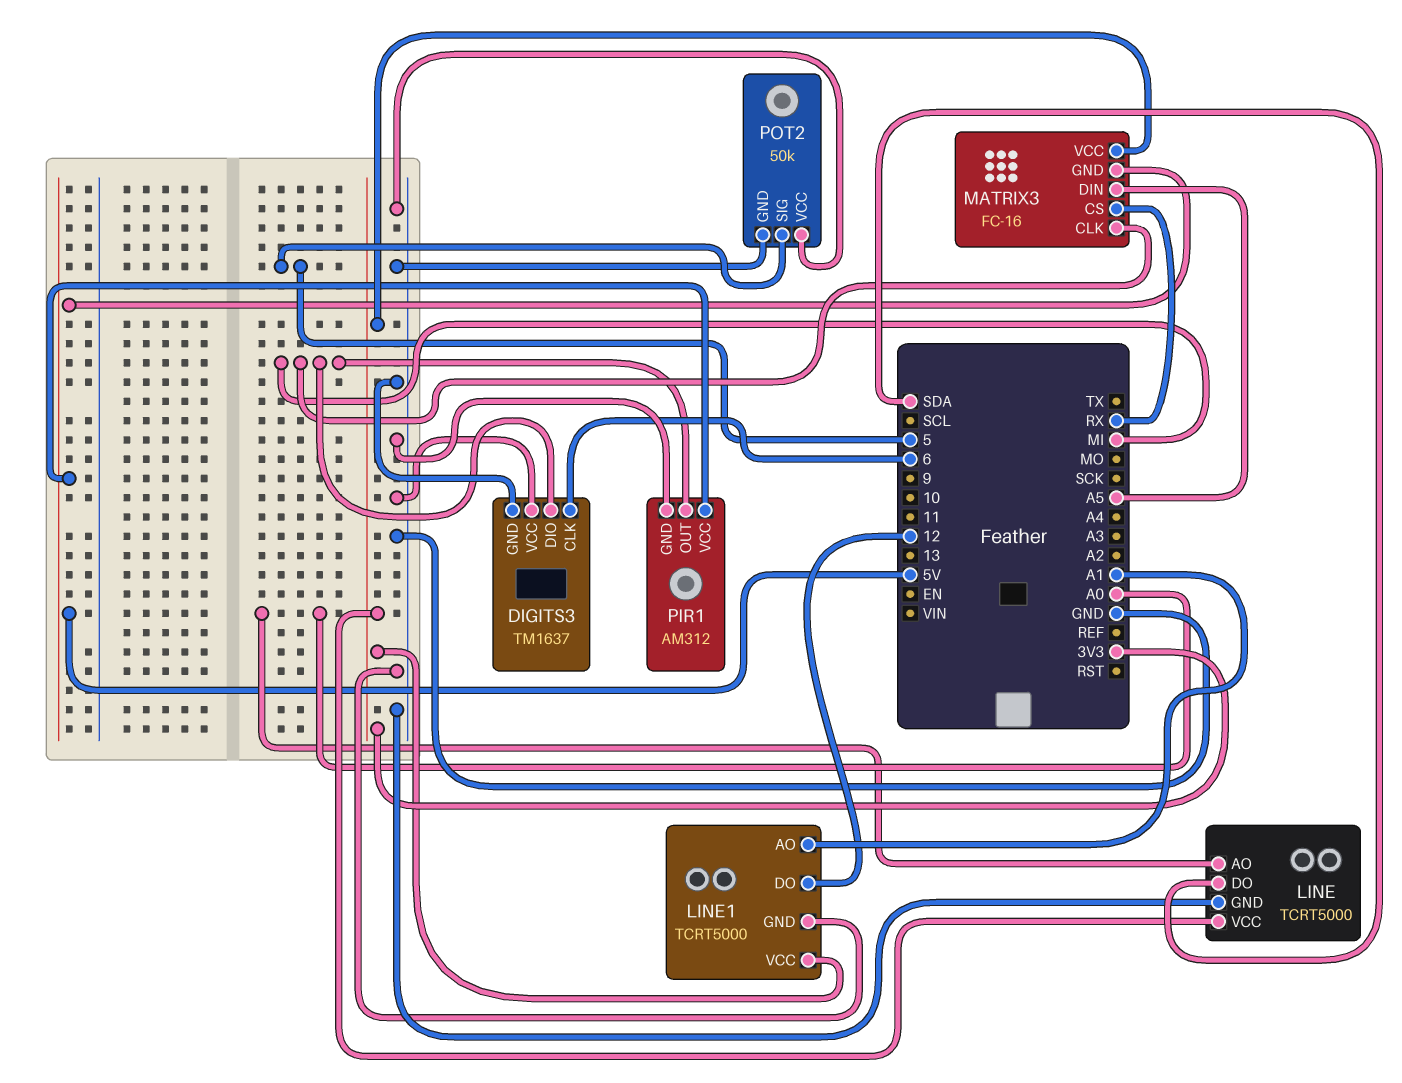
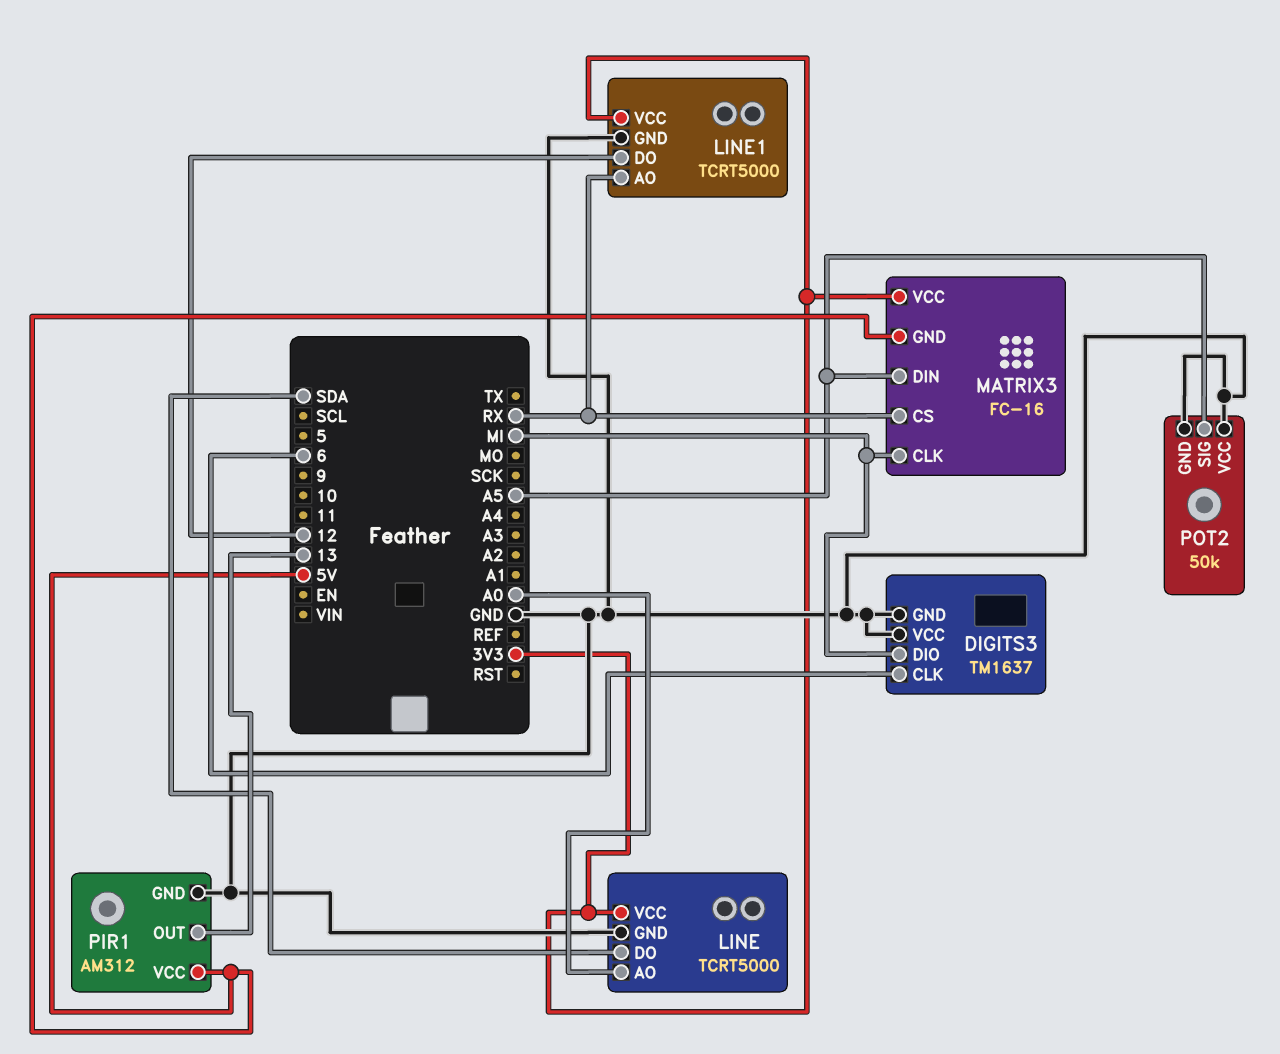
LINE1 pin AO: A1 -> RX
PIR1 pin OUT: MI -> 13
POT2 pin SIG: 5 -> A5

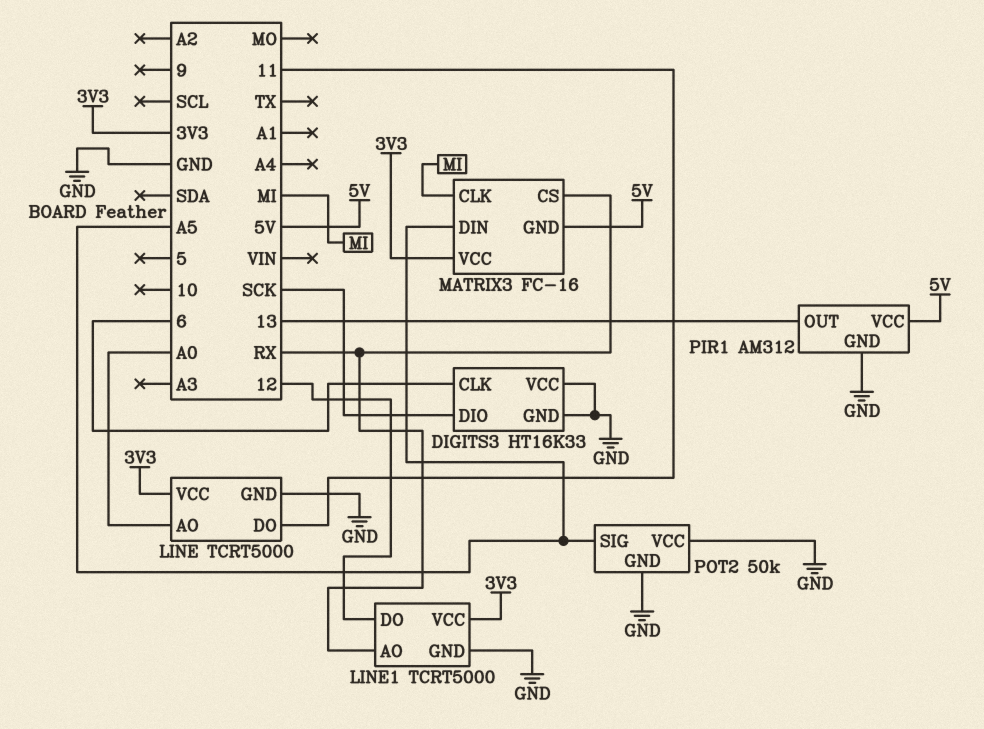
DIGITS3: TM1637 -> HT16K33
DIGITS3 pin DIO: MI -> SCK
LINE pin DO: SDA -> 11

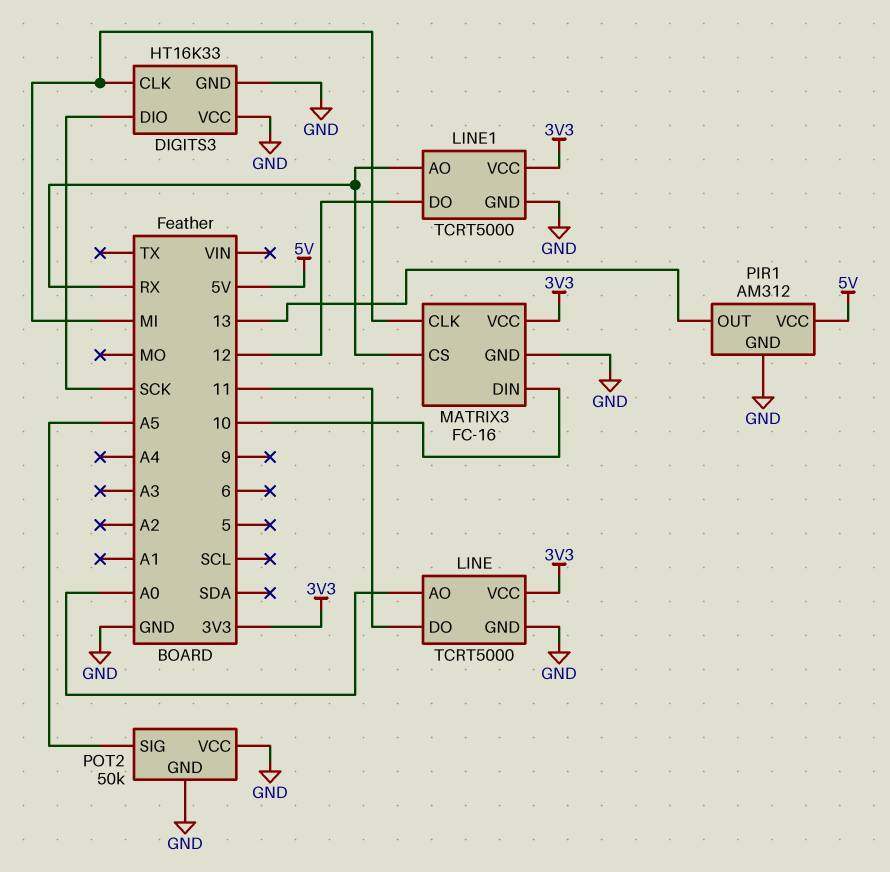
DIGITS3 pin CLK: 6 -> MI
MATRIX3 pin DIN: A5 -> 10
MATRIX3 pin GND: 5V -> GND

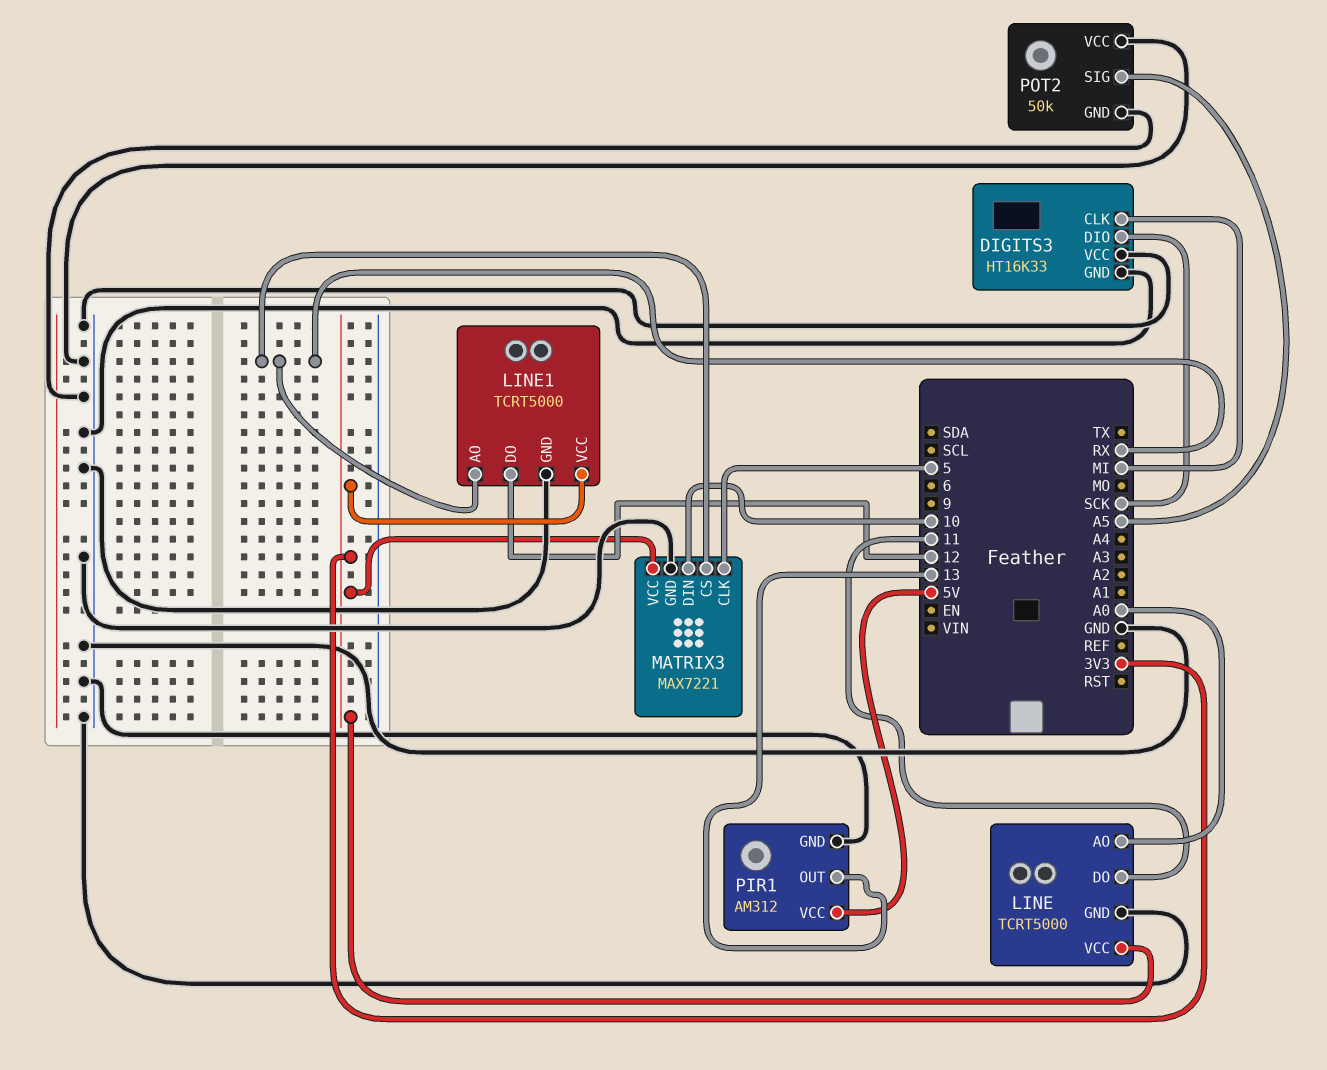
MATRIX3: FC-16 -> MAX7221
MATRIX3 pin CLK: MI -> 5

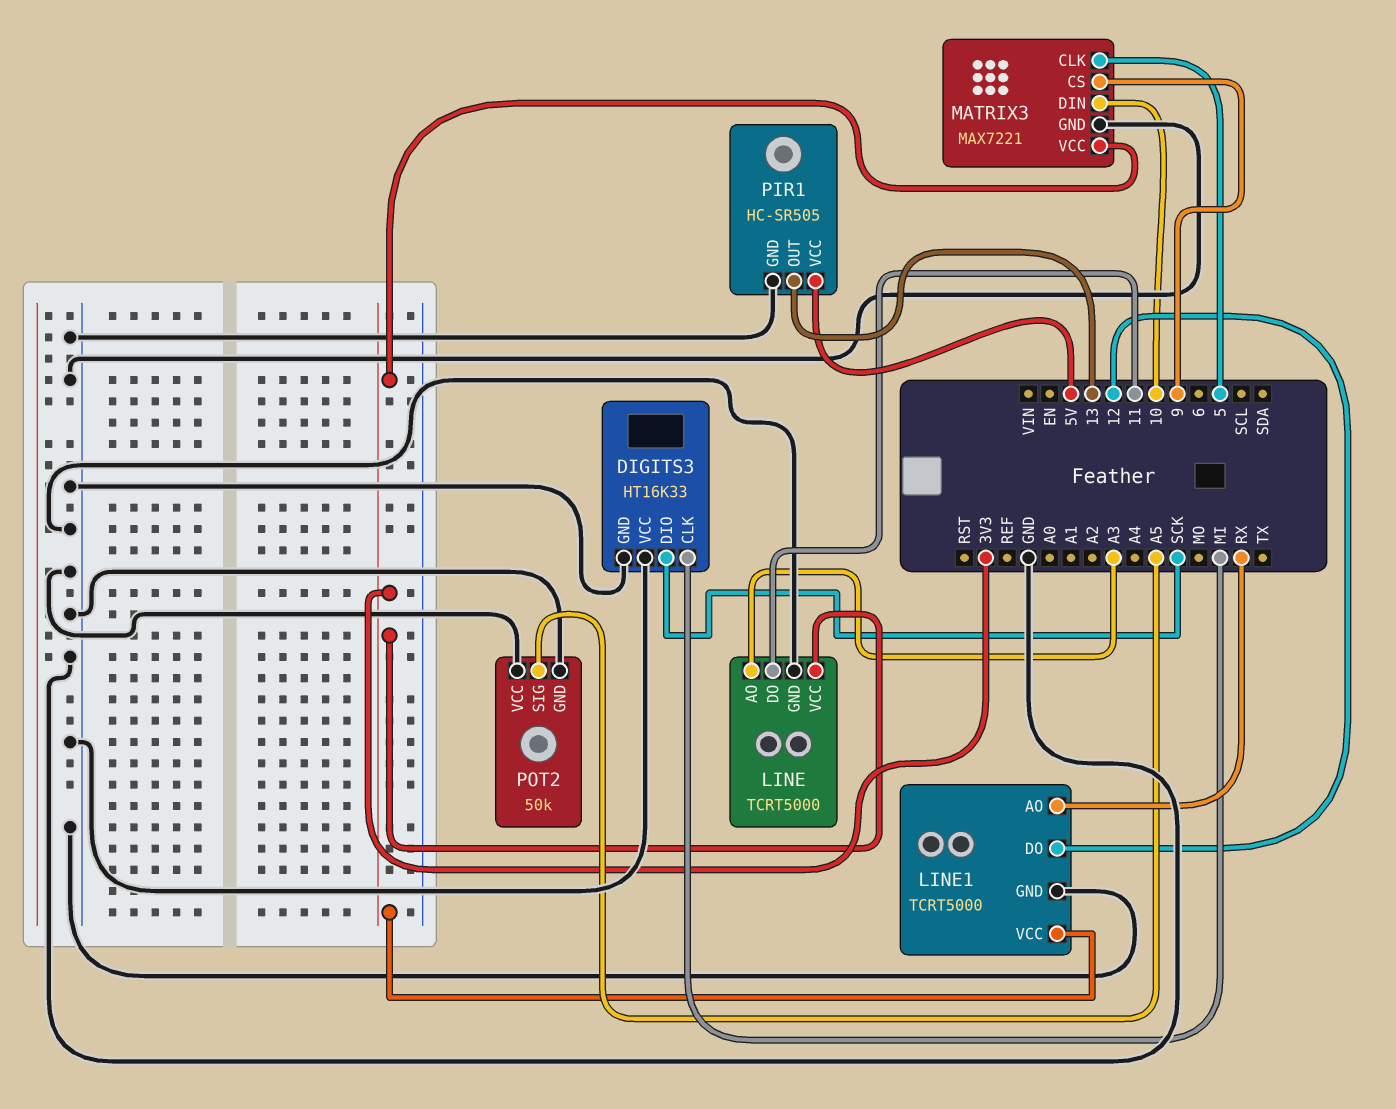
LINE pin AO: A0 -> A3
MATRIX3 pin CS: RX -> 9
PIR1: AM312 -> HC-SR505

